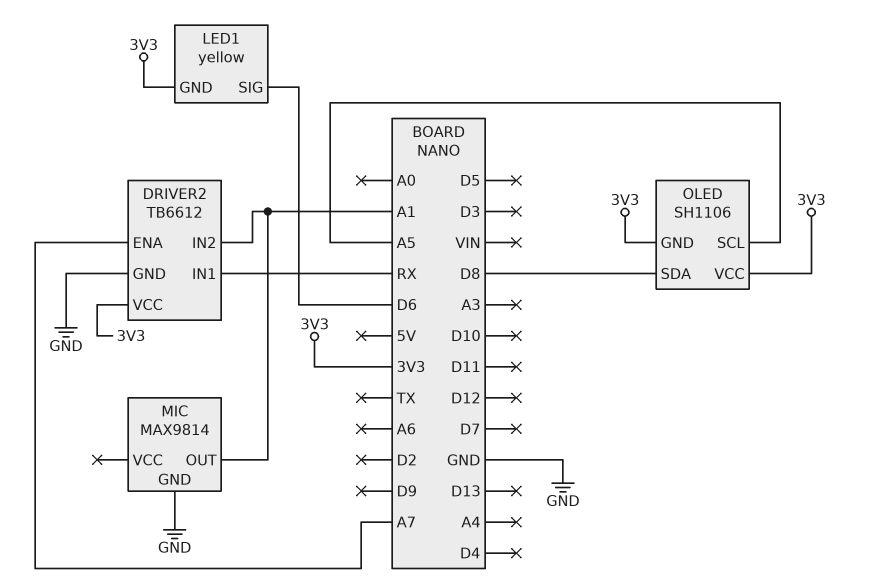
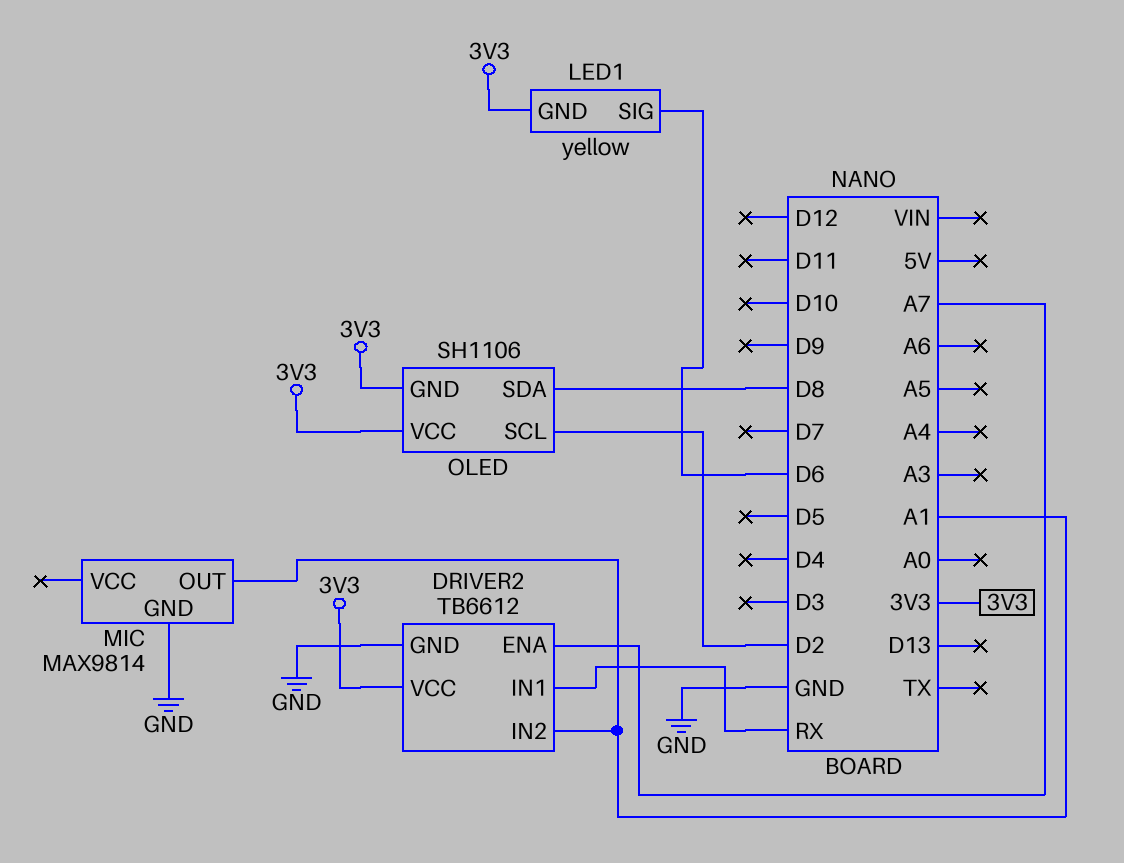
OLED pin SCL: A5 -> D2

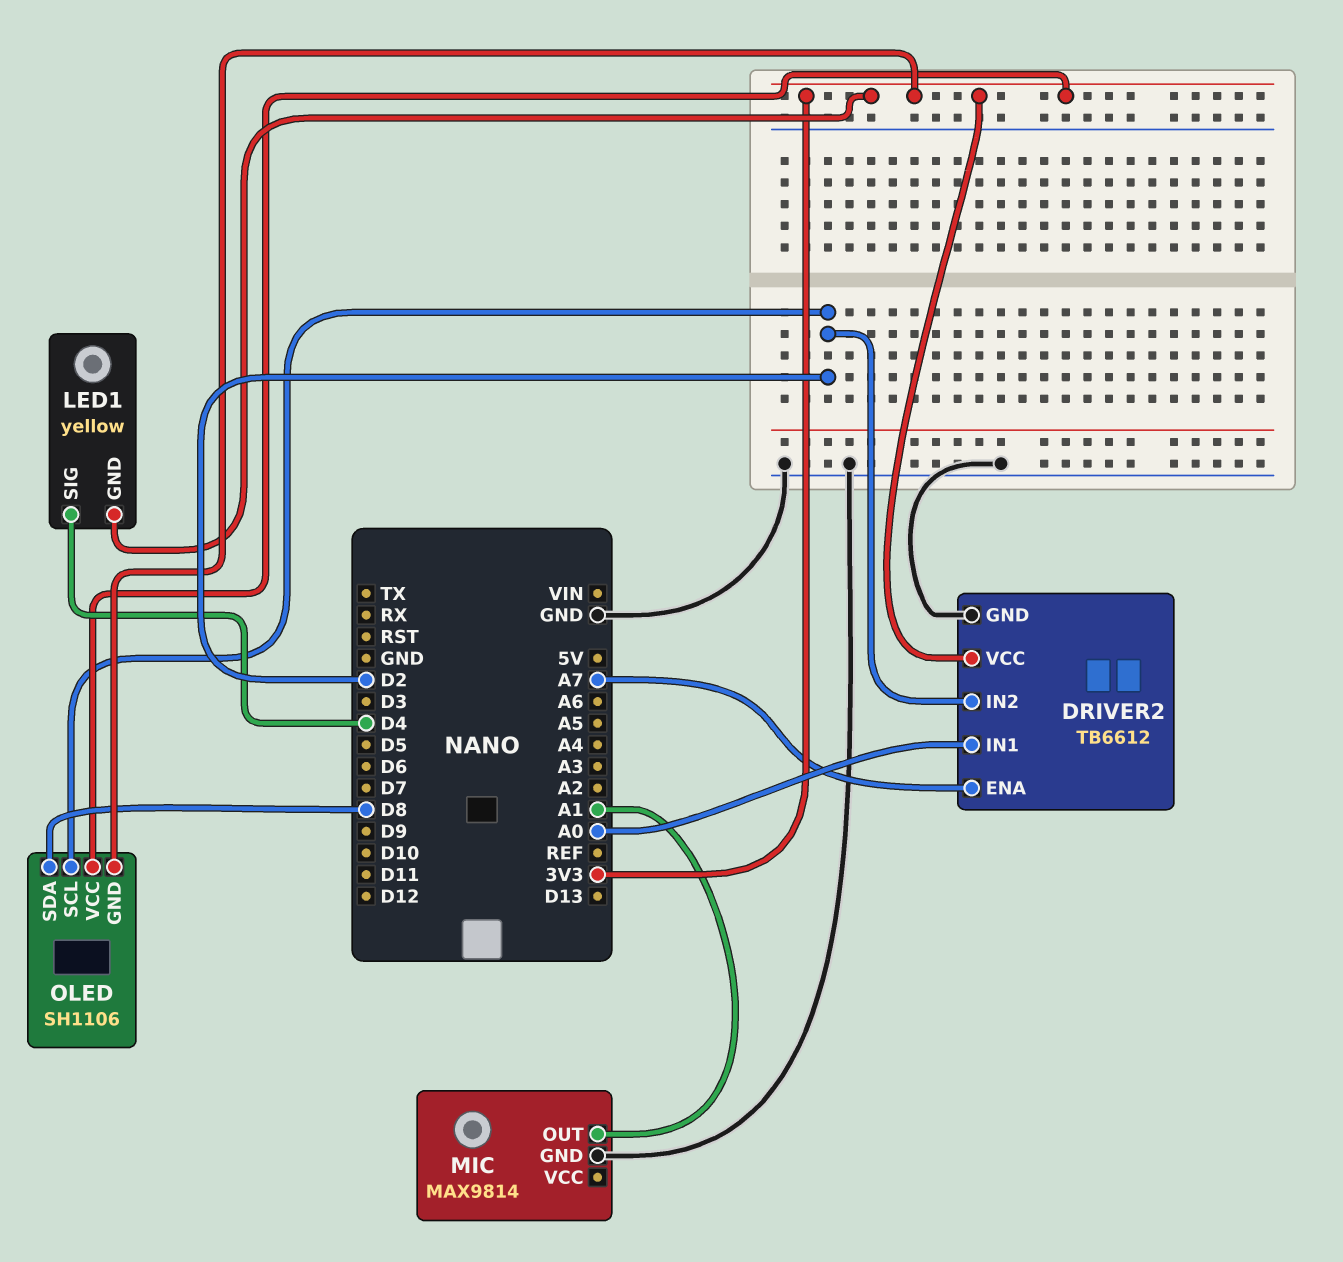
DRIVER2 pin IN1: RX -> A0
DRIVER2 pin IN2: A1 -> D2
LED1 pin SIG: D6 -> D4

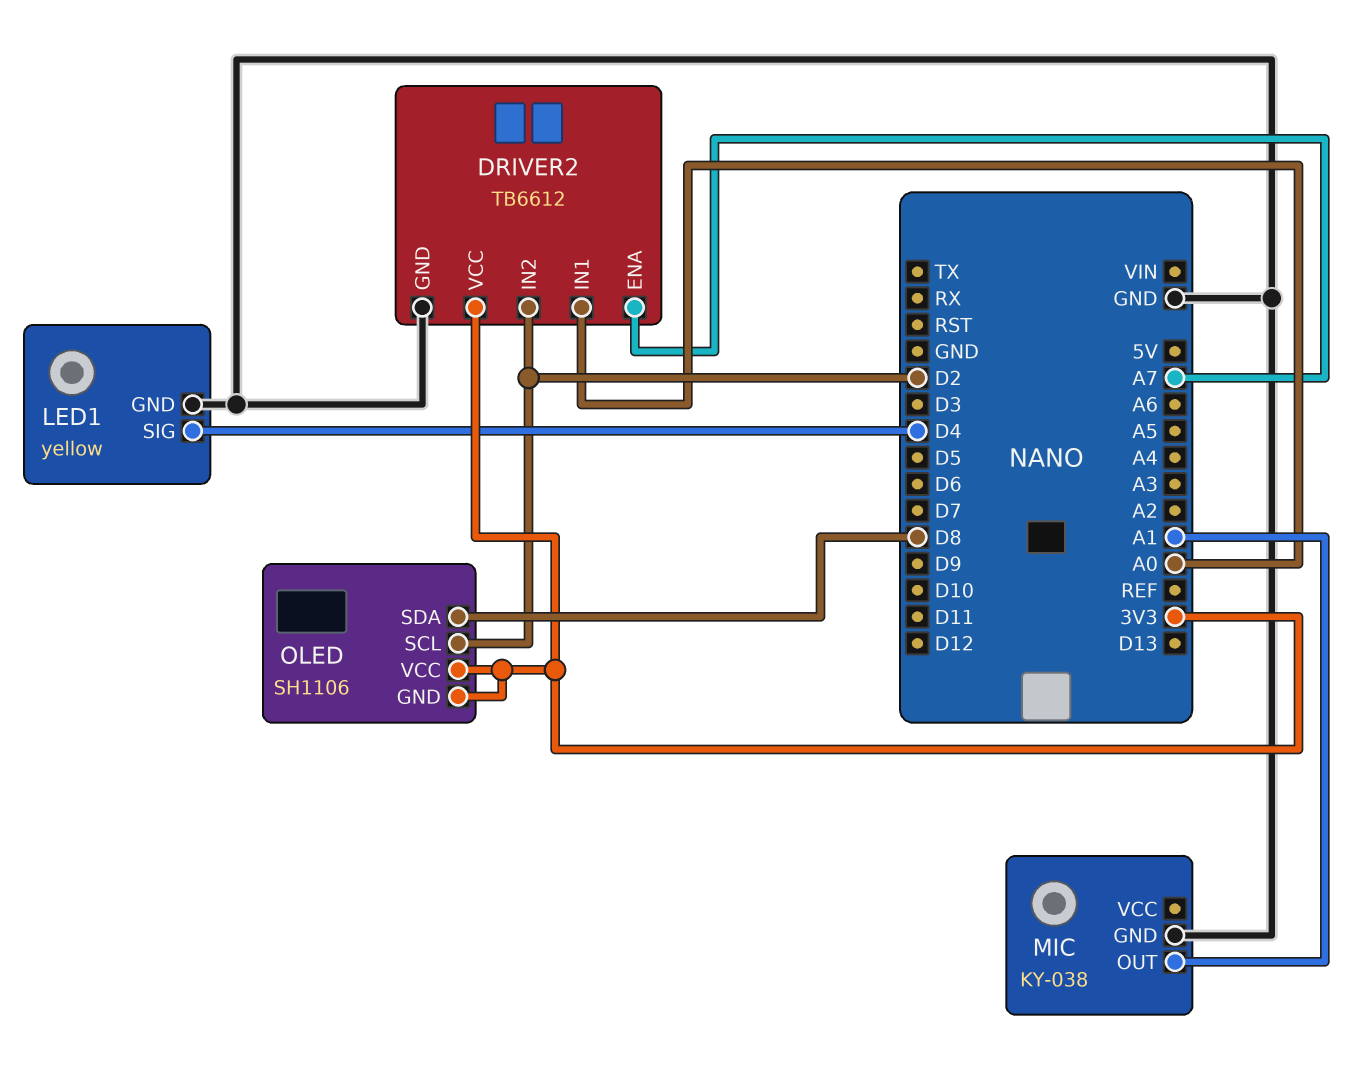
LED1 pin GND: 3V3 -> GND
MIC: MAX9814 -> KY-038

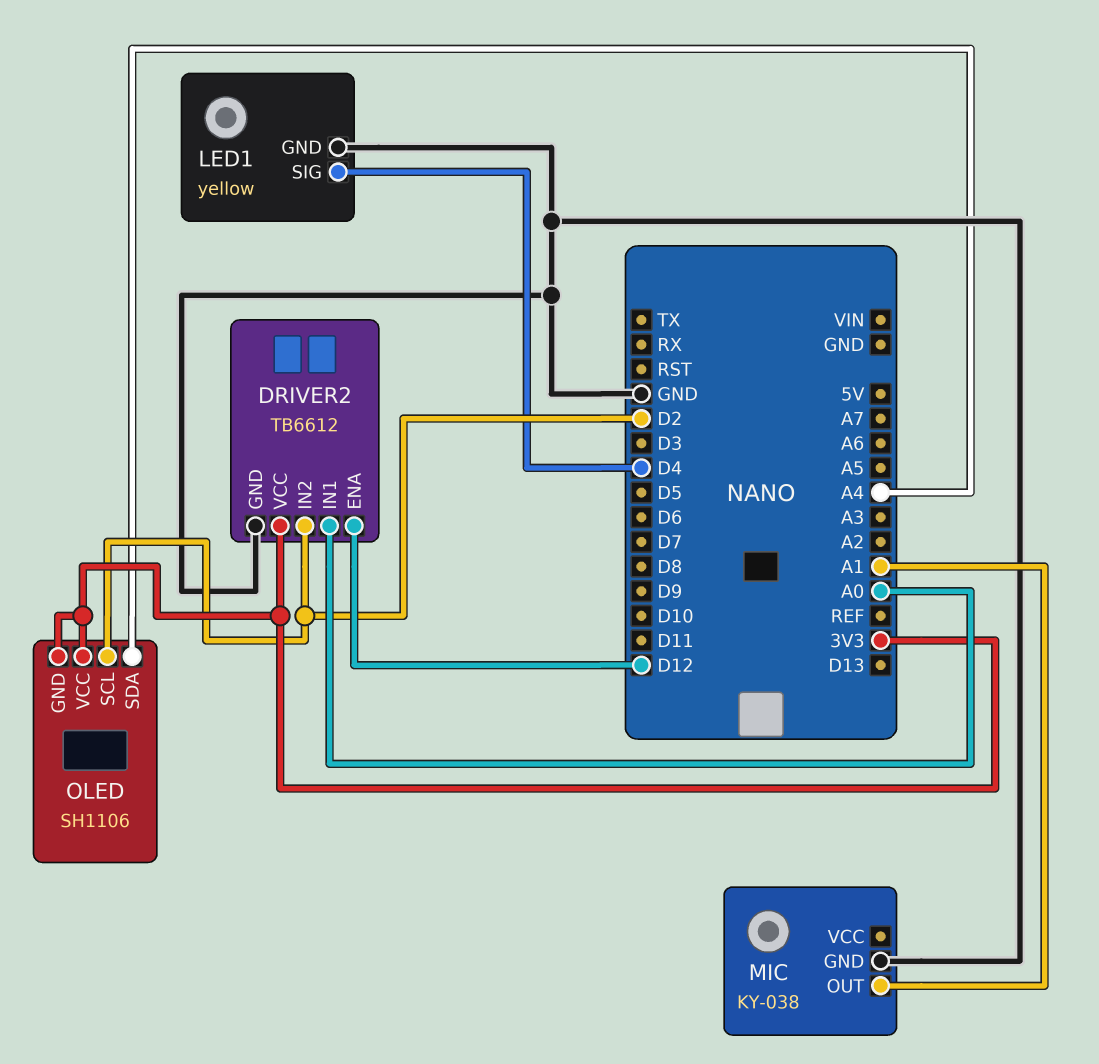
DRIVER2 pin ENA: A7 -> D12
OLED pin SDA: D8 -> A4

